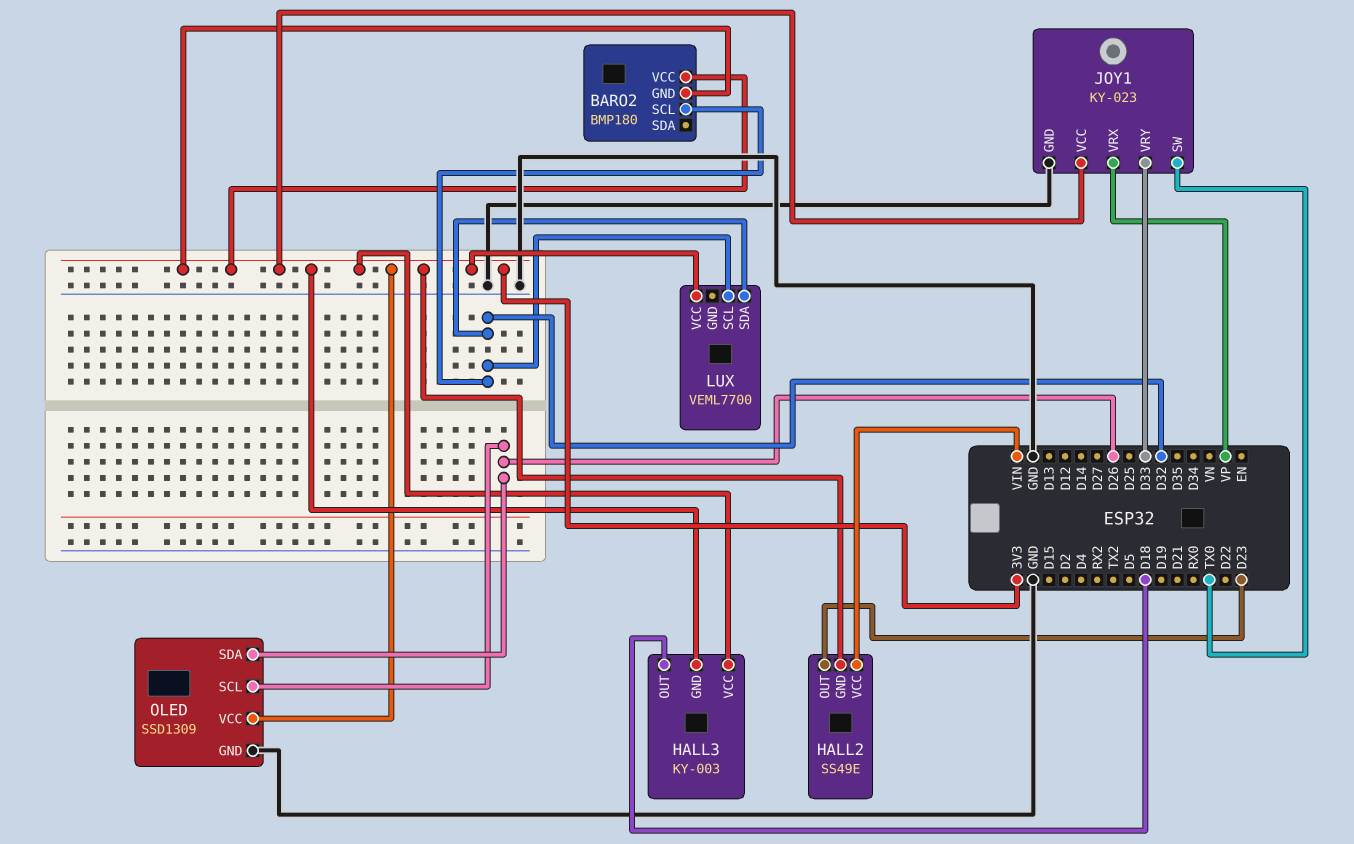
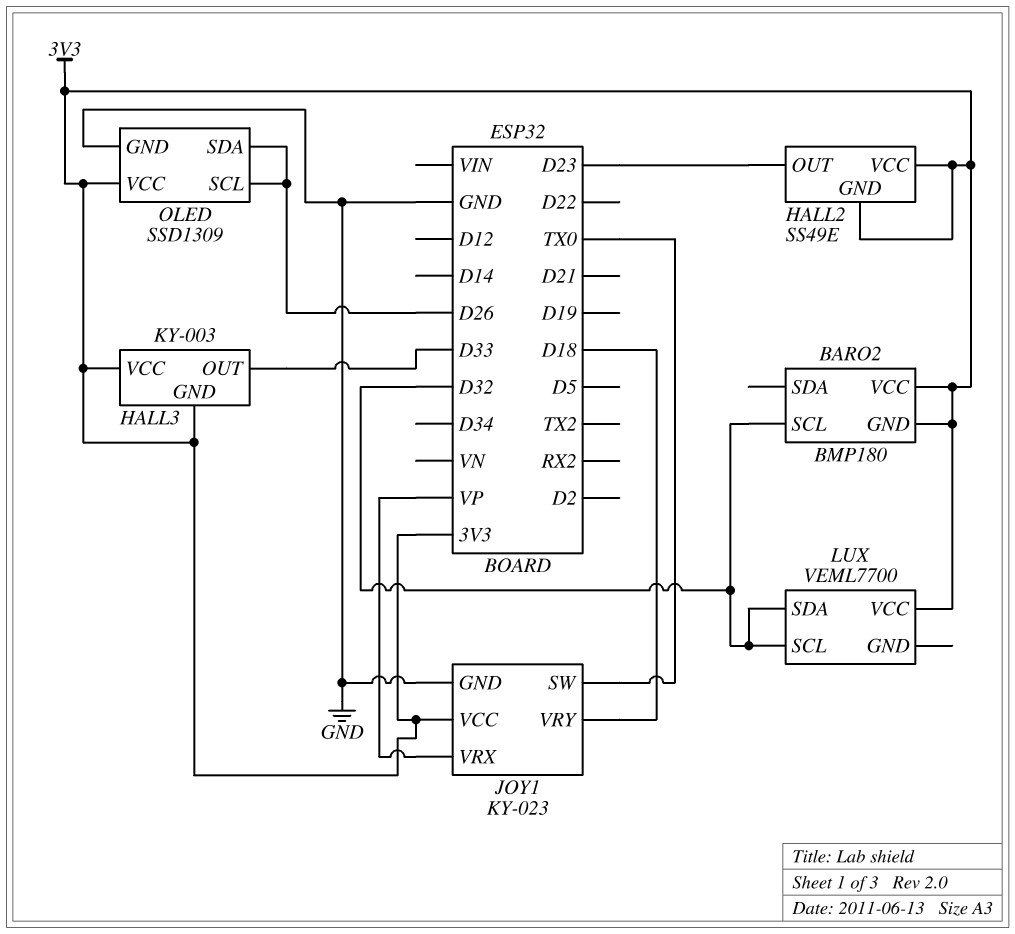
HALL2 pin VCC: VIN -> 3V3
HALL3 pin OUT: D18 -> D33
JOY1 pin VRY: D33 -> D18

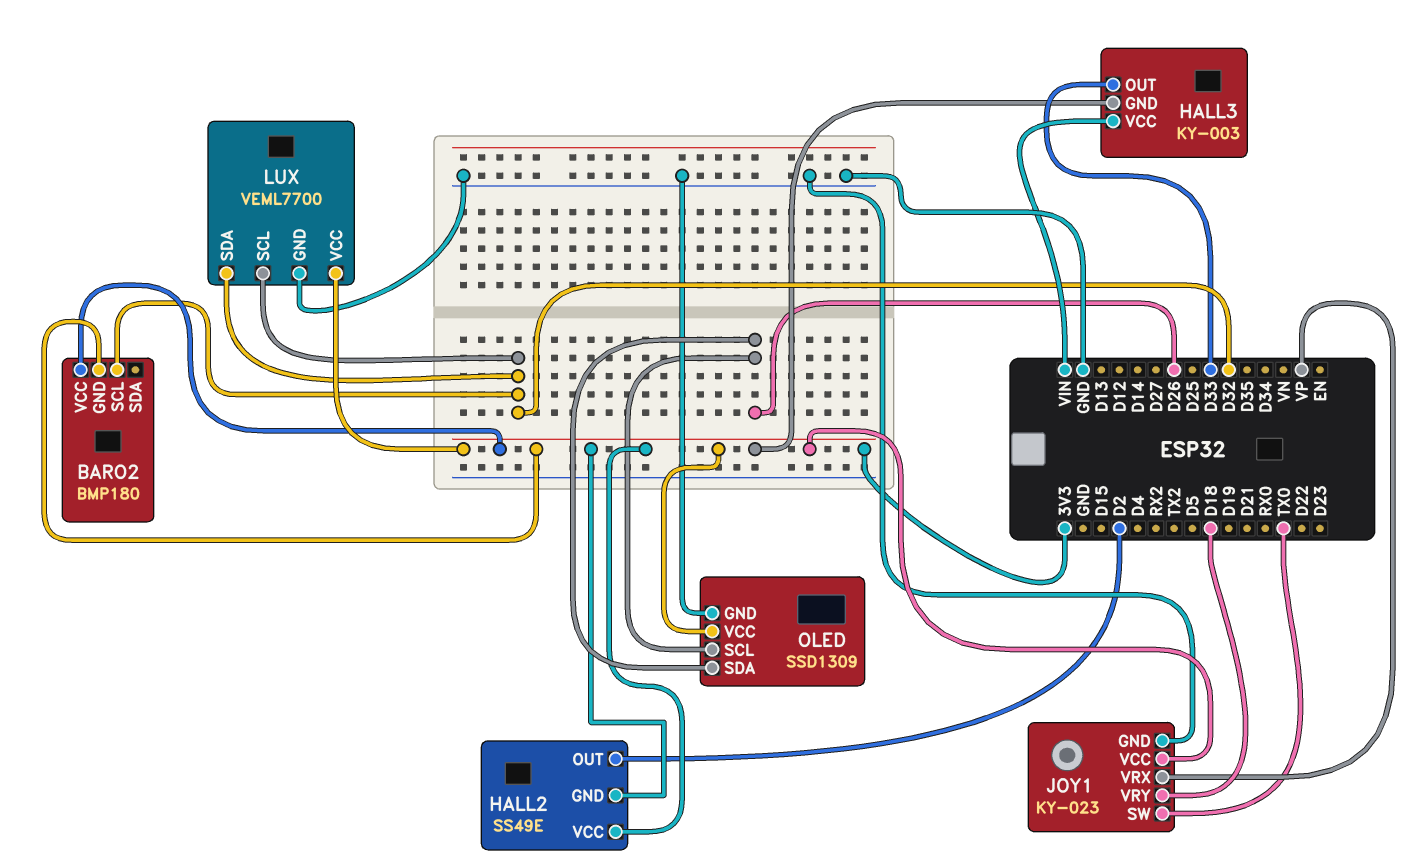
HALL2 pin OUT: D23 -> D2
HALL3 pin VCC: 3V3 -> VIN
LUX pin GND: none -> GND

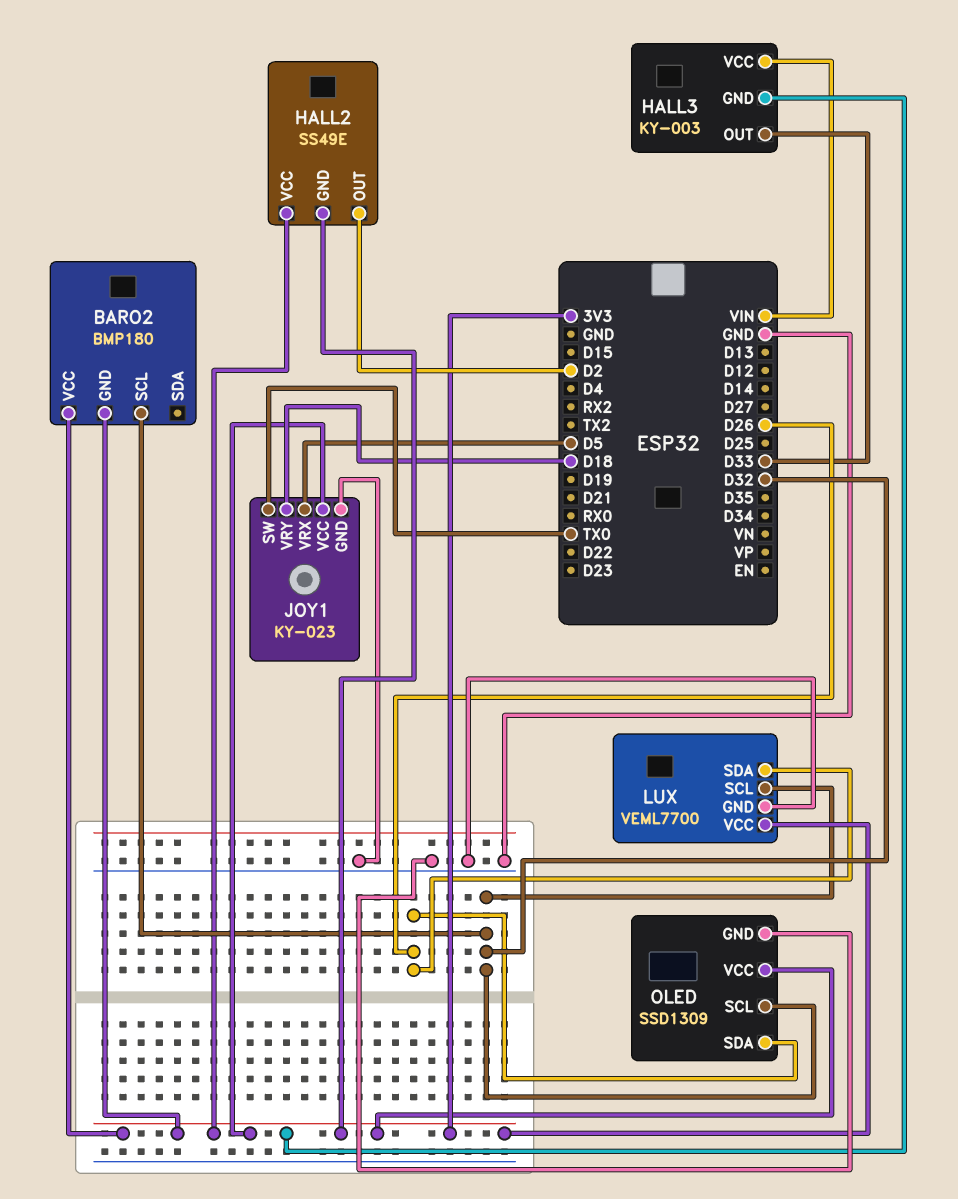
JOY1 pin VRX: VP -> D5
LUX pin SDA: D32 -> D26
OLED pin SCL: D26 -> D32

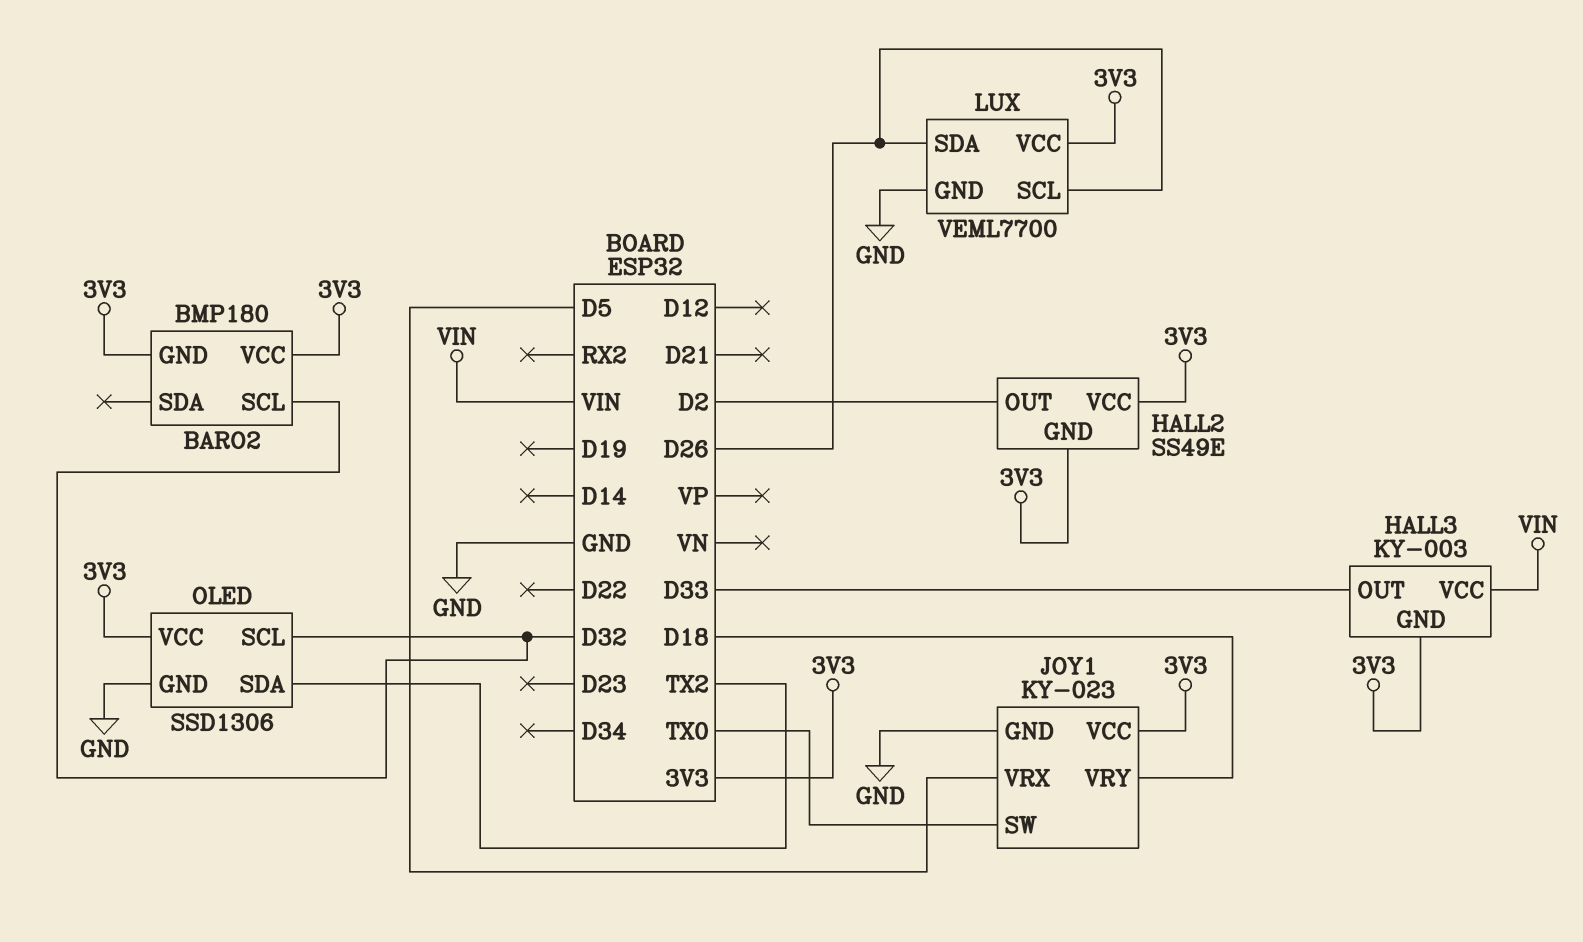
LUX pin SCL: D32 -> D26
OLED: SSD1309 -> SSD1306
OLED pin SDA: D26 -> TX2

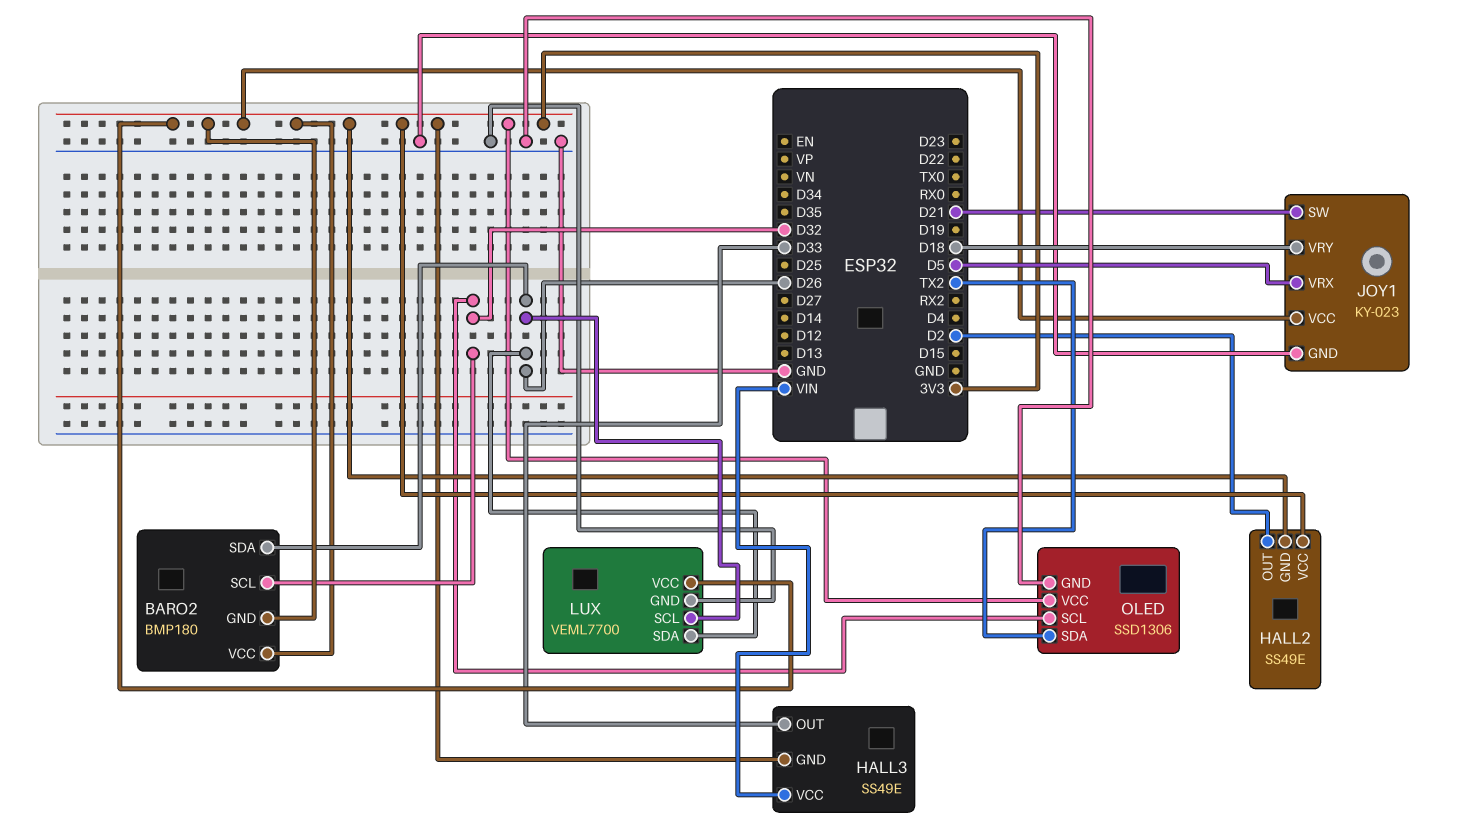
BARO2 pin SDA: none -> D26
HALL3: KY-003 -> SS49E
JOY1 pin SW: TX0 -> D21

